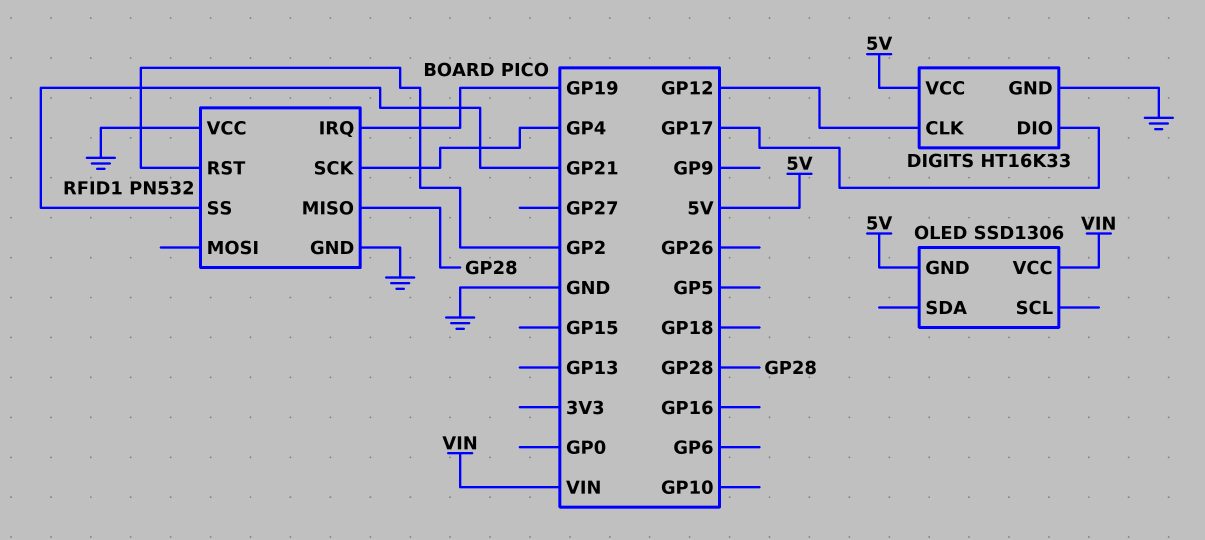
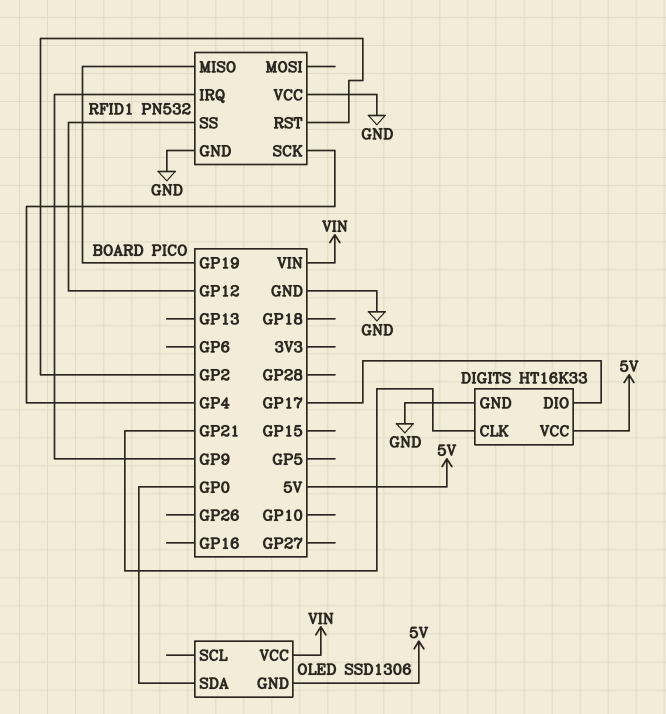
DIGITS pin CLK: GP12 -> GP21
OLED pin SDA: none -> GP0
RFID1 pin IRQ: GP19 -> GP9
RFID1 pin MISO: GP28 -> GP19
RFID1 pin SS: GP21 -> GP12

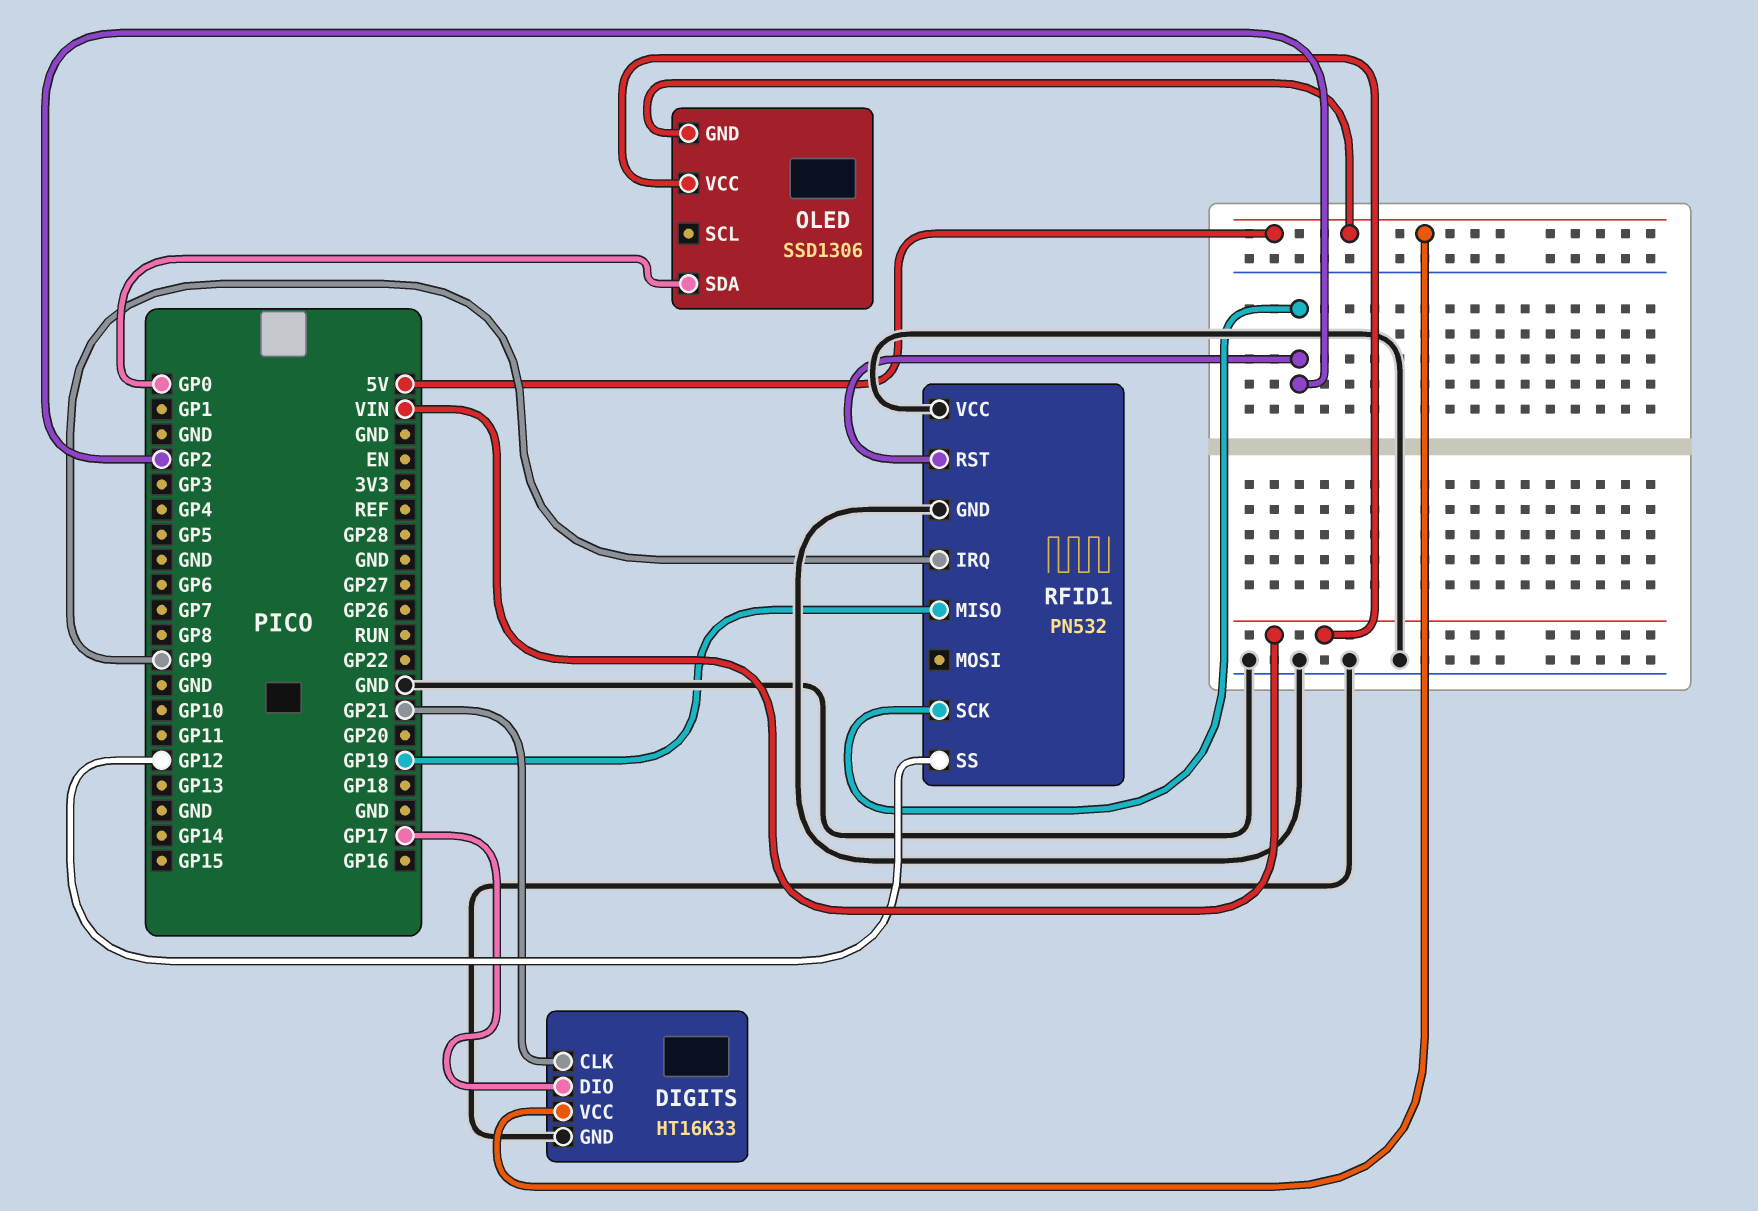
RFID1 pin SCK: GP4 -> GP2

